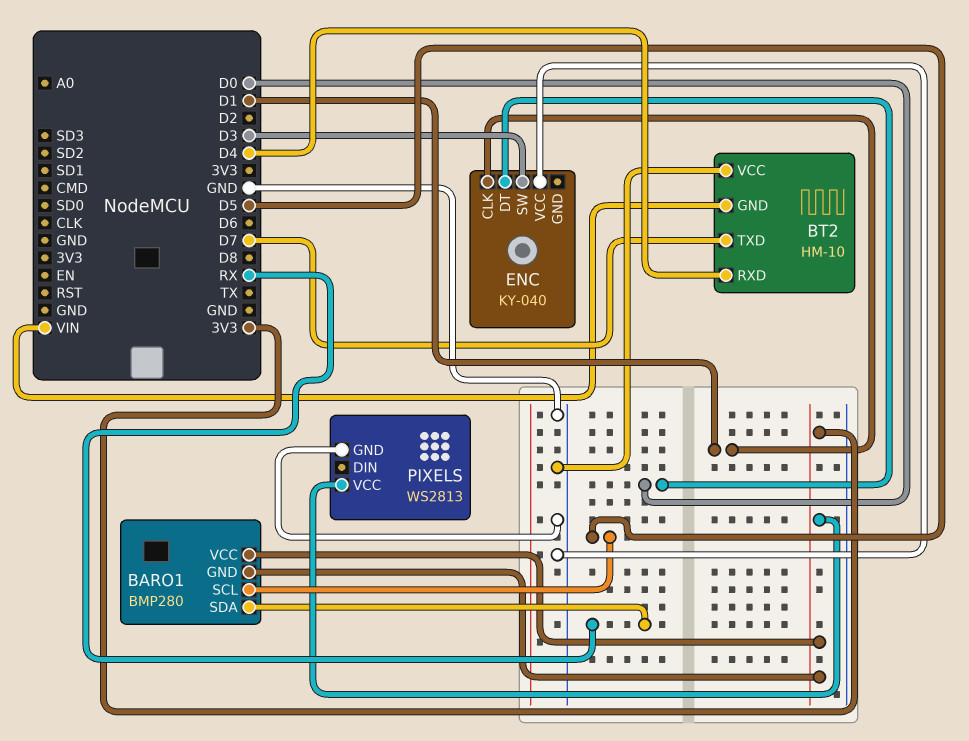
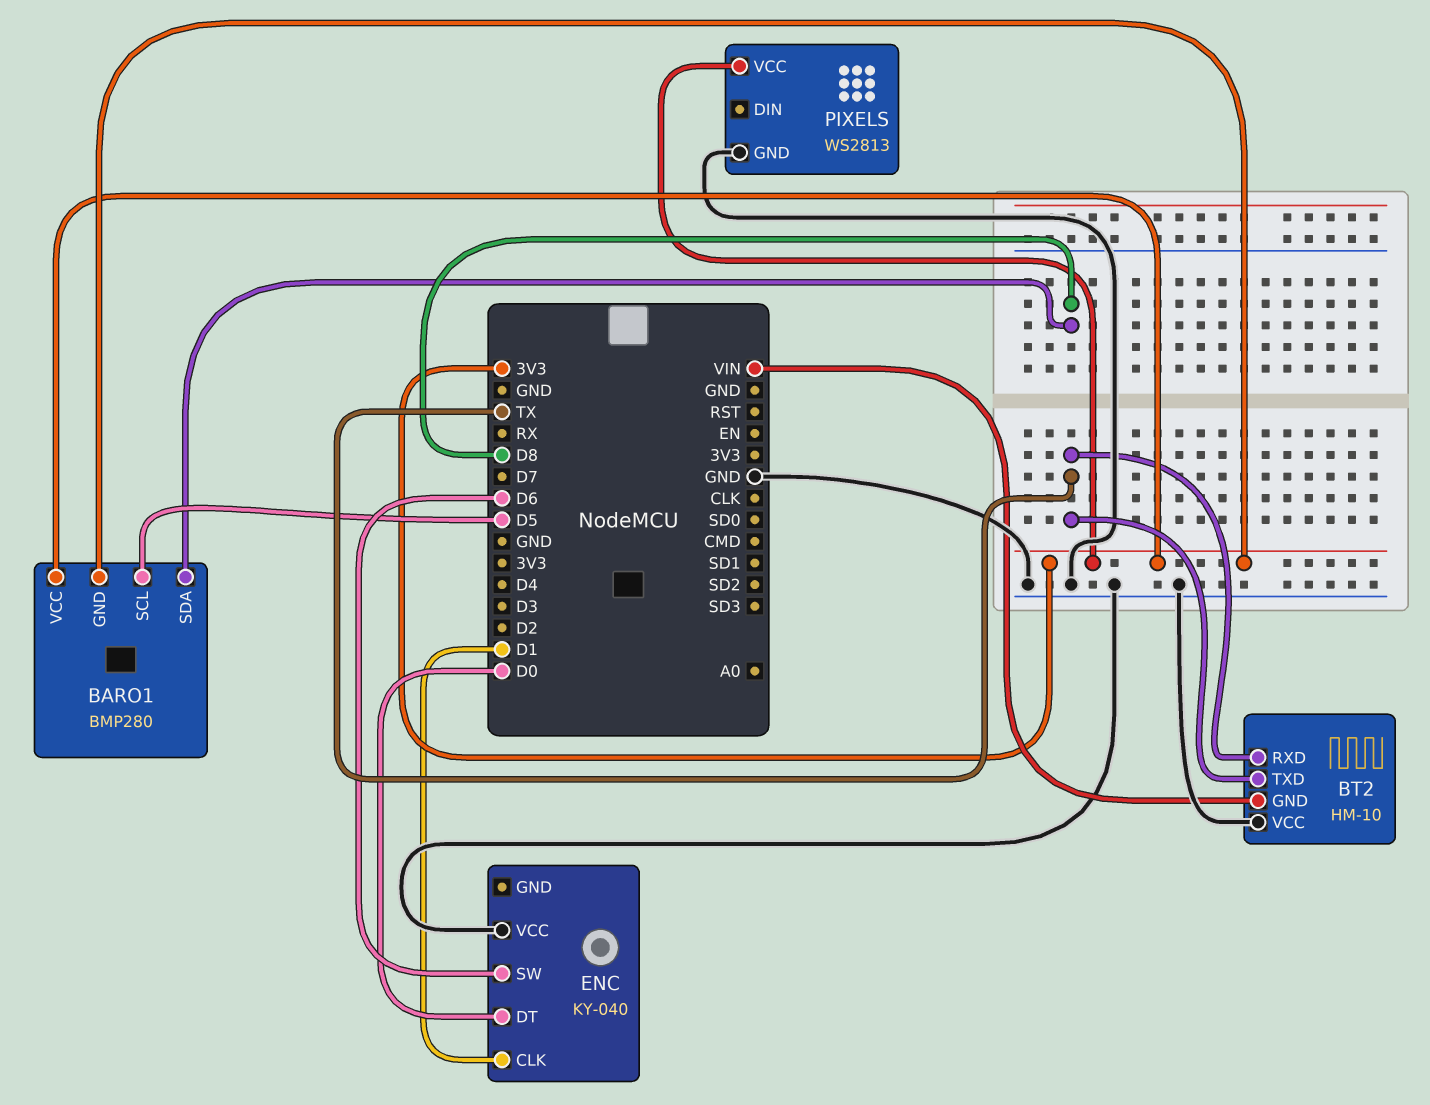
BARO1 pin SDA: RX -> D8
BT2 pin RXD: D4 -> TX
BT2 pin TXD: D7 -> TX
ENC pin SW: D3 -> D6

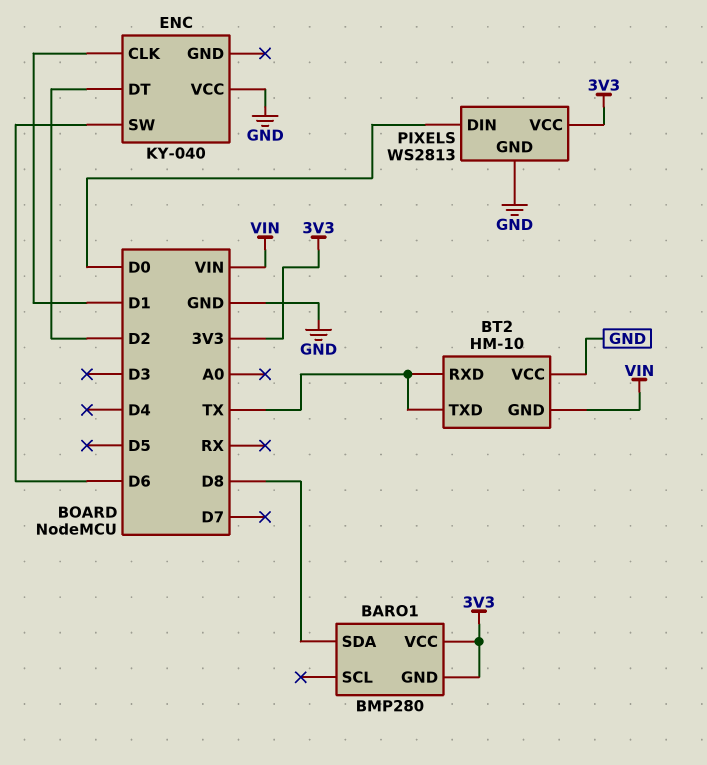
BARO1 pin SCL: D5 -> none
ENC pin DT: D0 -> D2
PIXELS pin DIN: none -> D0

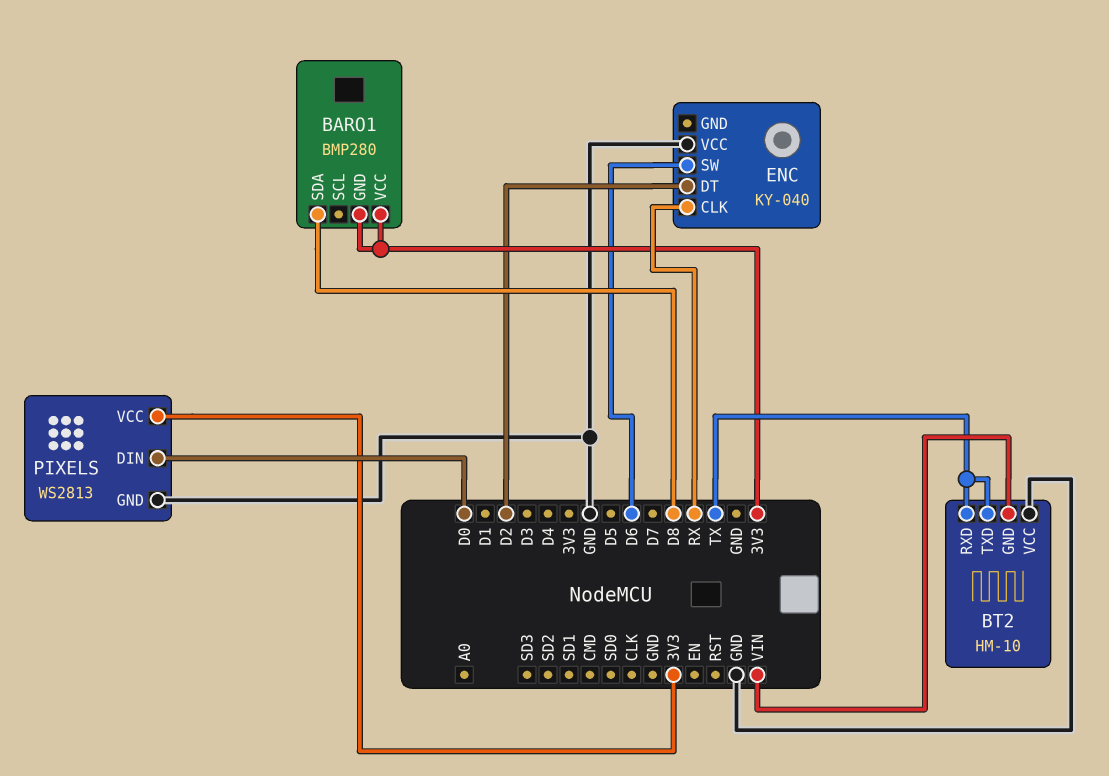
ENC pin CLK: D1 -> RX

